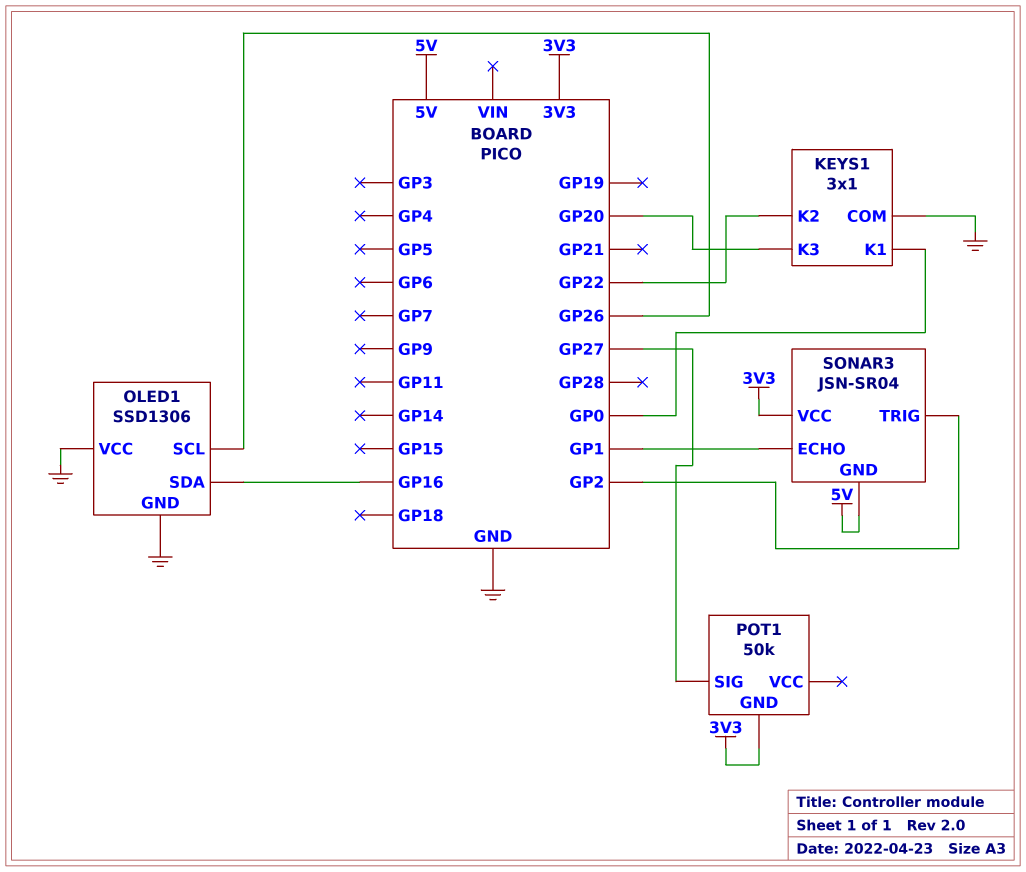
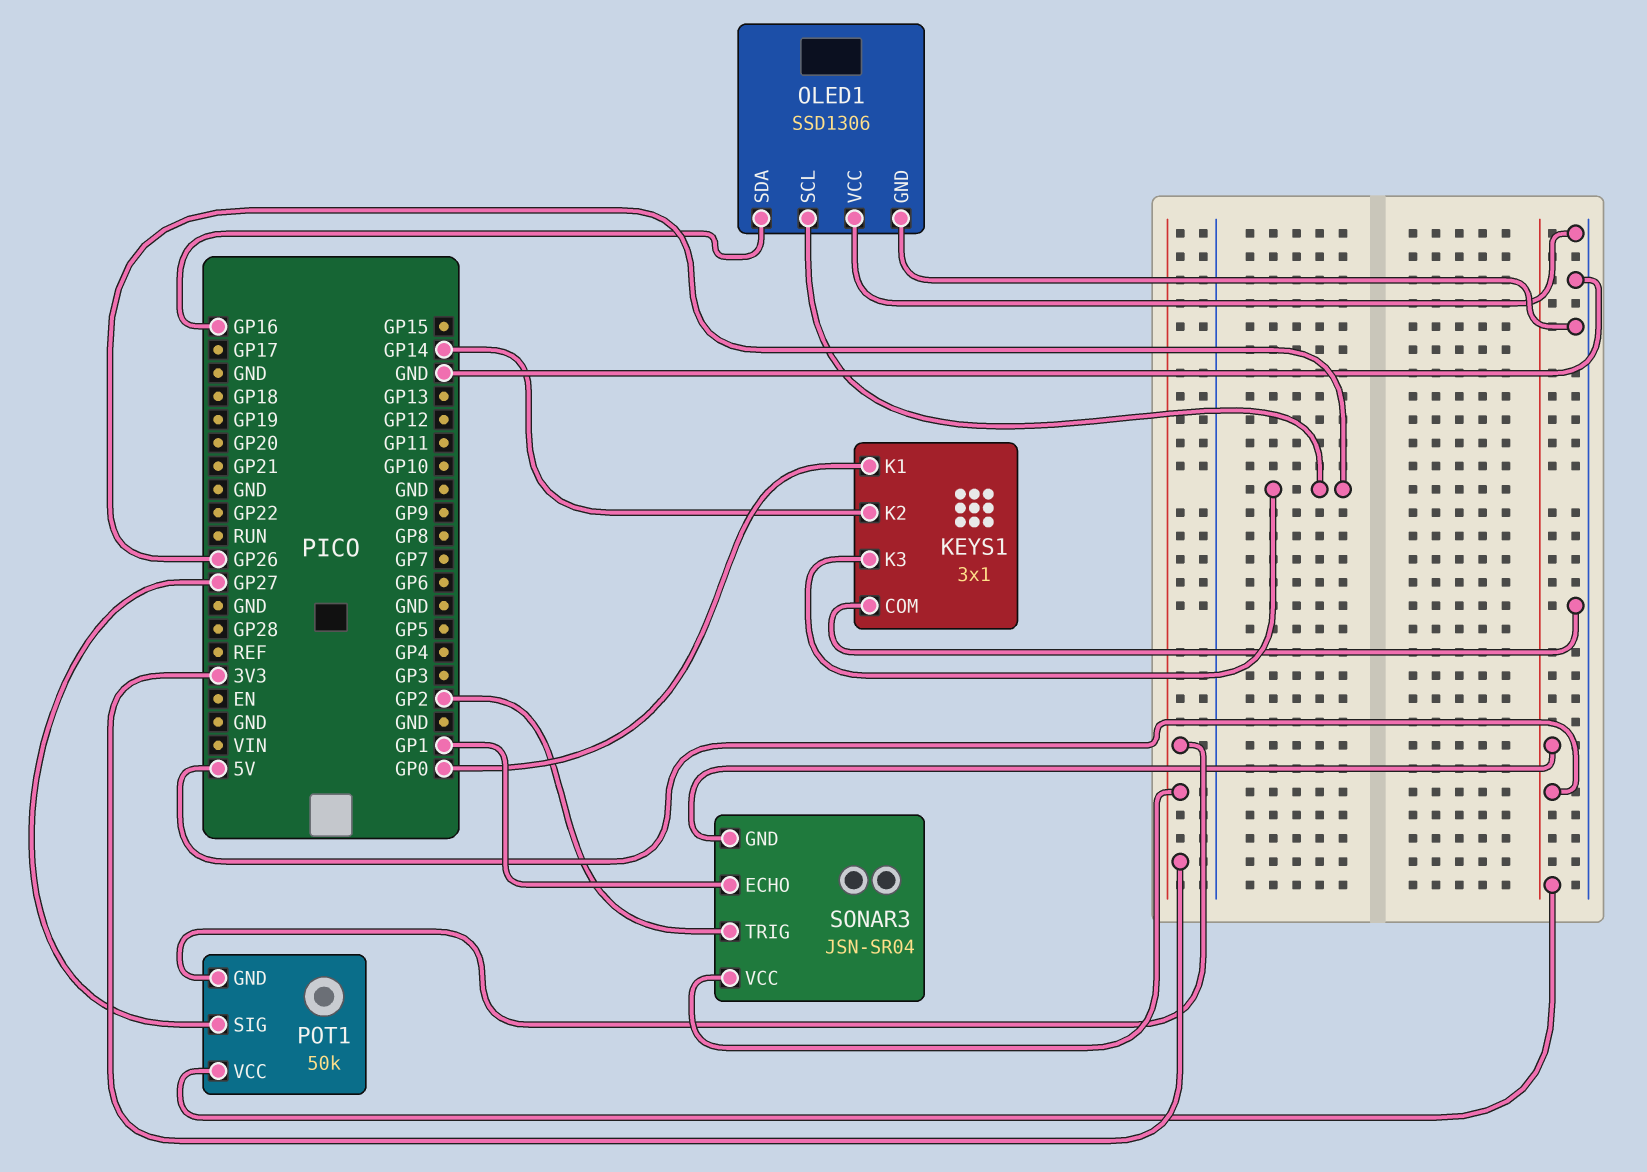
KEYS1 pin K2: GP22 -> GP14
KEYS1 pin K3: GP20 -> GP26
POT1 pin VCC: none -> 5V

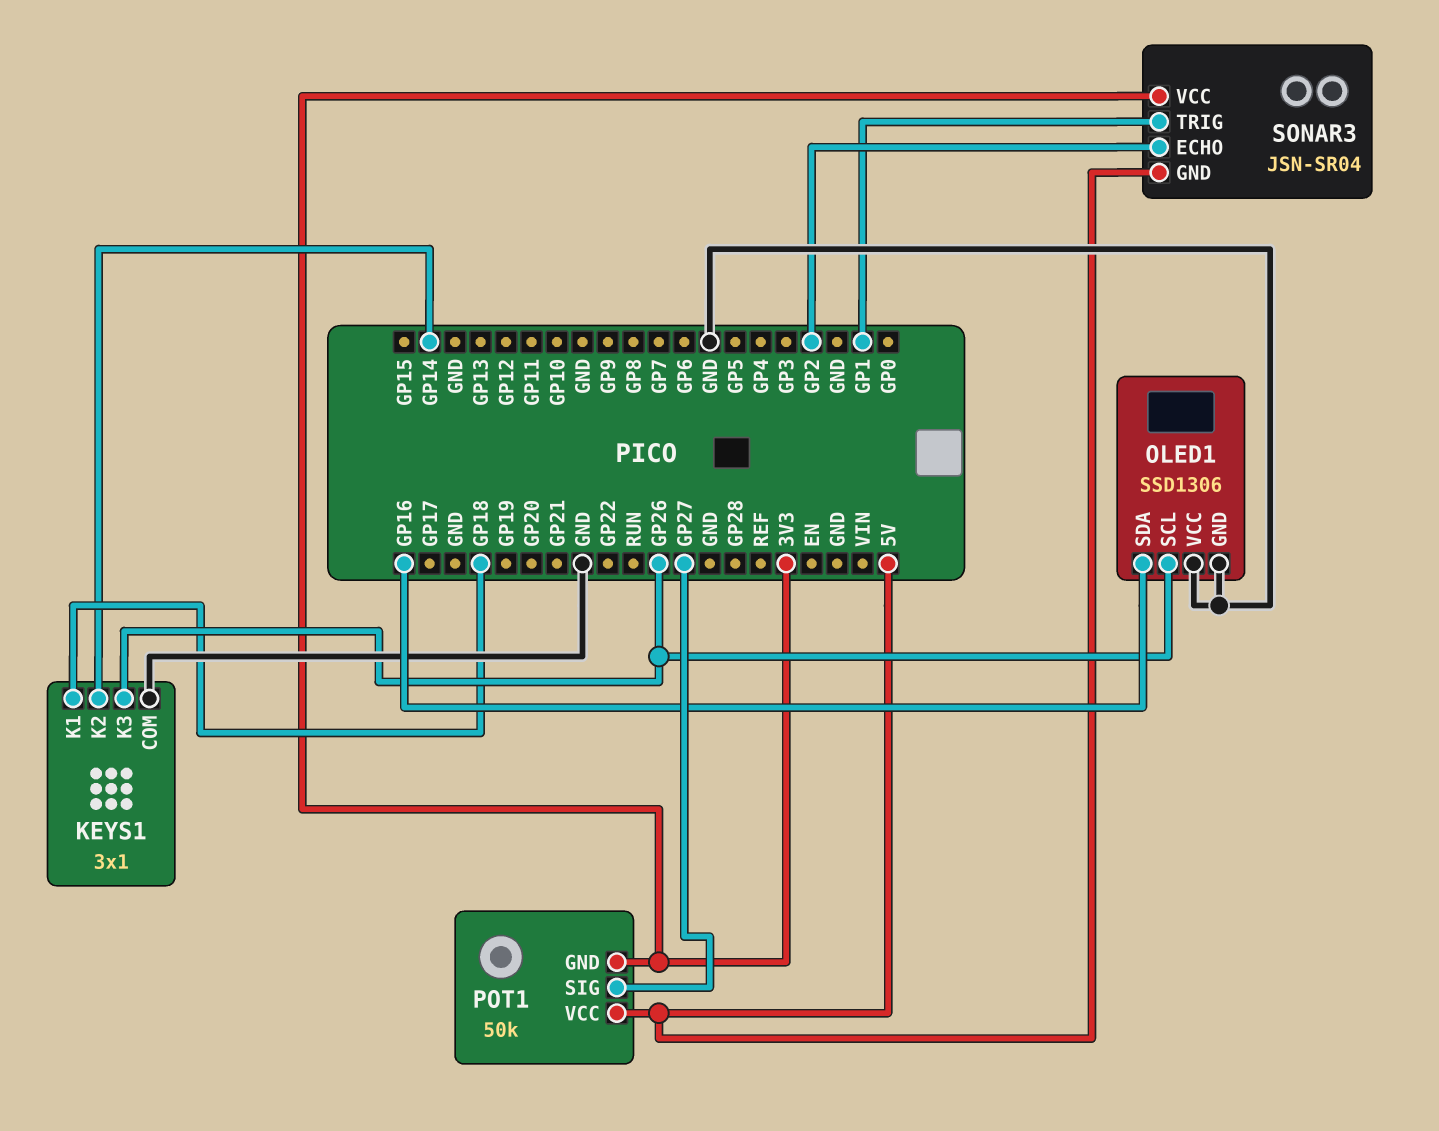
KEYS1 pin K1: GP0 -> GP18
SONAR3 pin ECHO: GP1 -> GP2
SONAR3 pin TRIG: GP2 -> GP1

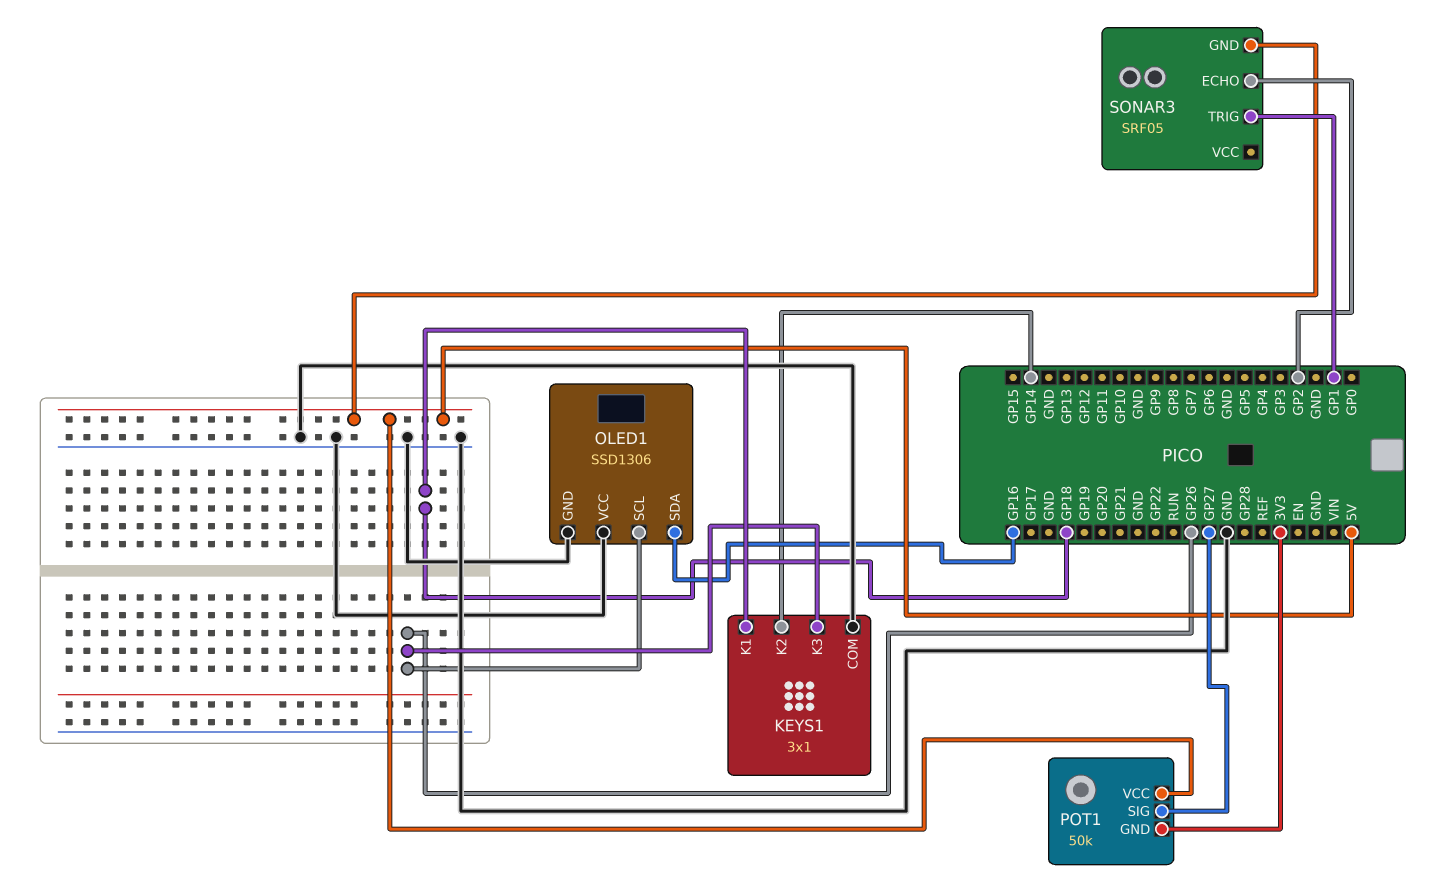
SONAR3: JSN-SR04 -> SRF05
SONAR3 pin VCC: 3V3 -> none

